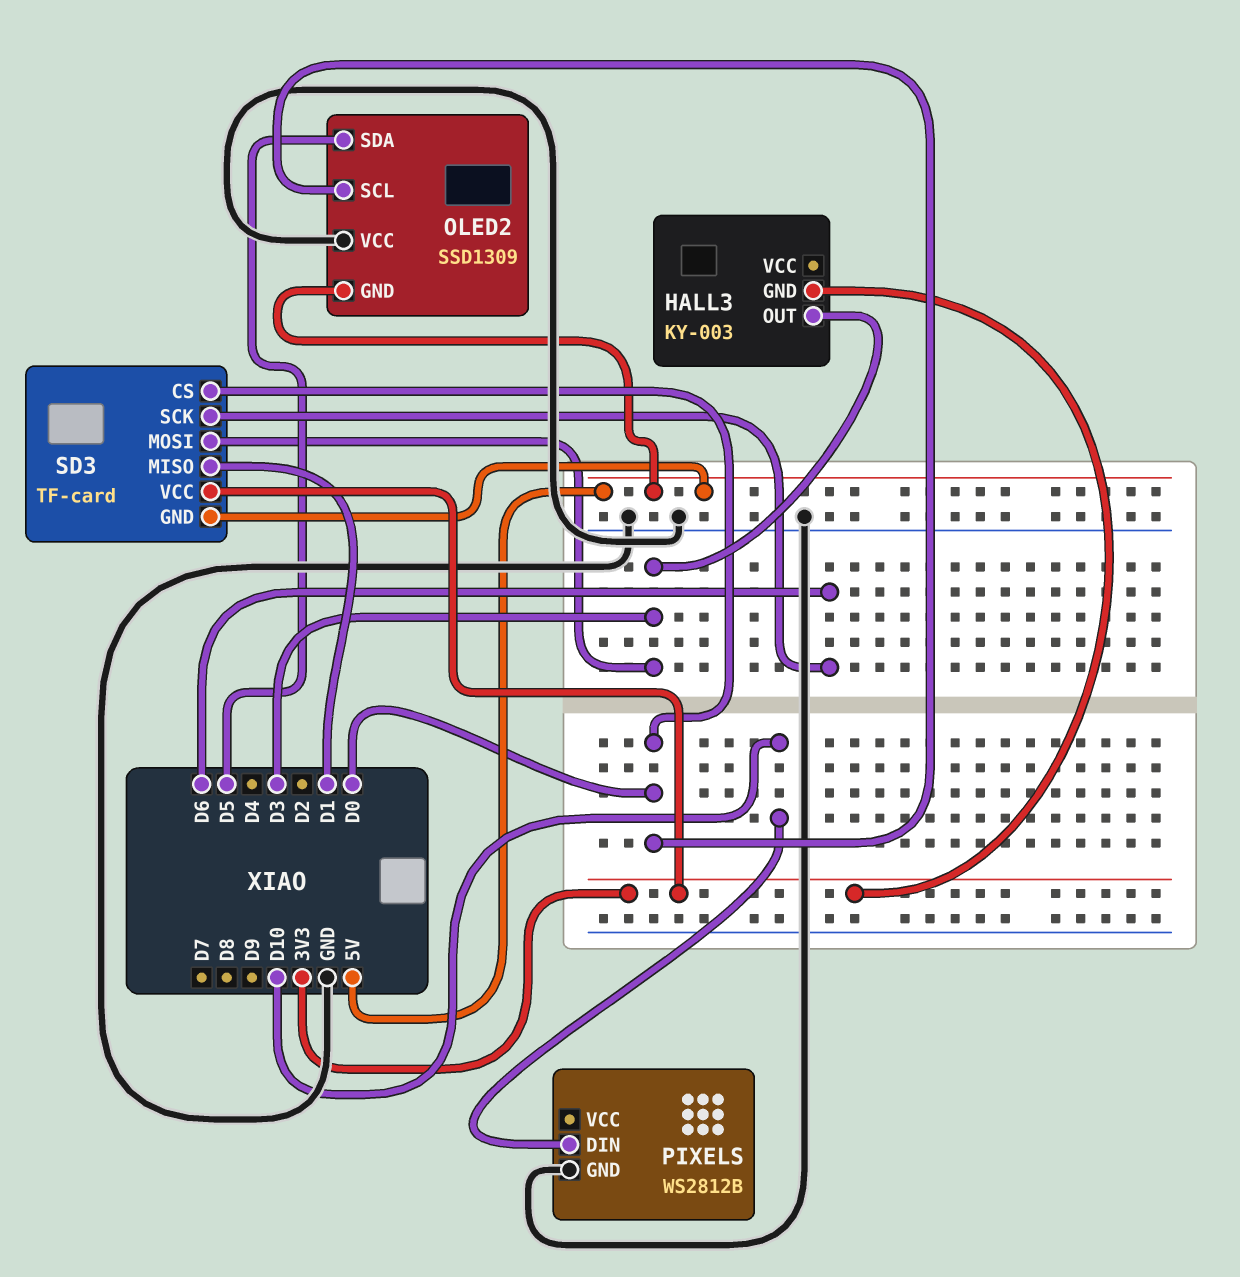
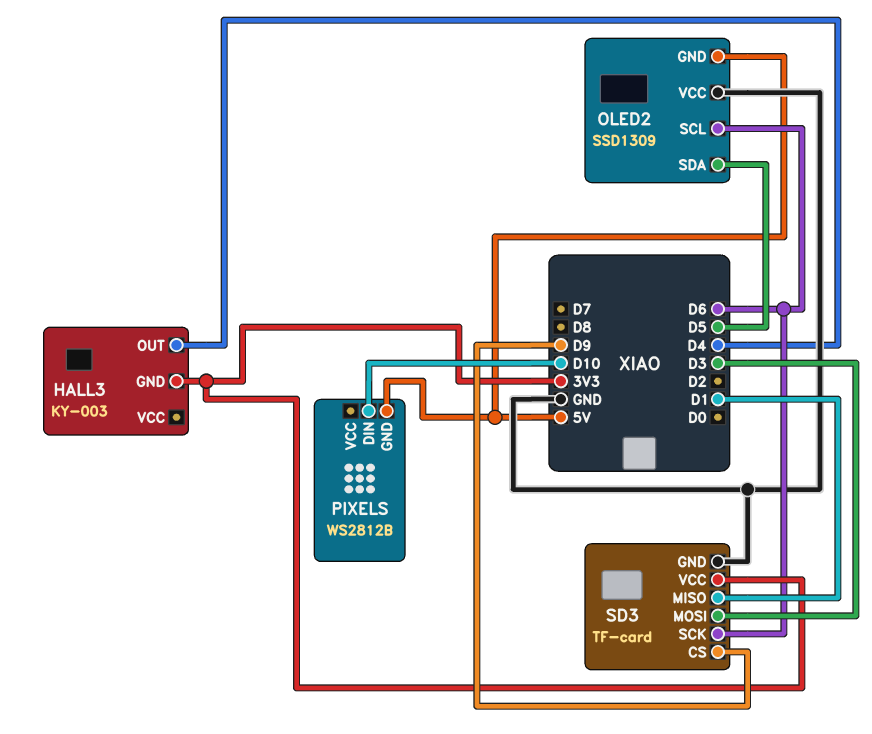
HALL3 pin OUT: D3 -> D4
OLED2 pin SCL: D0 -> D6
PIXELS pin GND: GND -> 5V
SD3 pin CS: D0 -> D9
SD3 pin GND: 5V -> GND

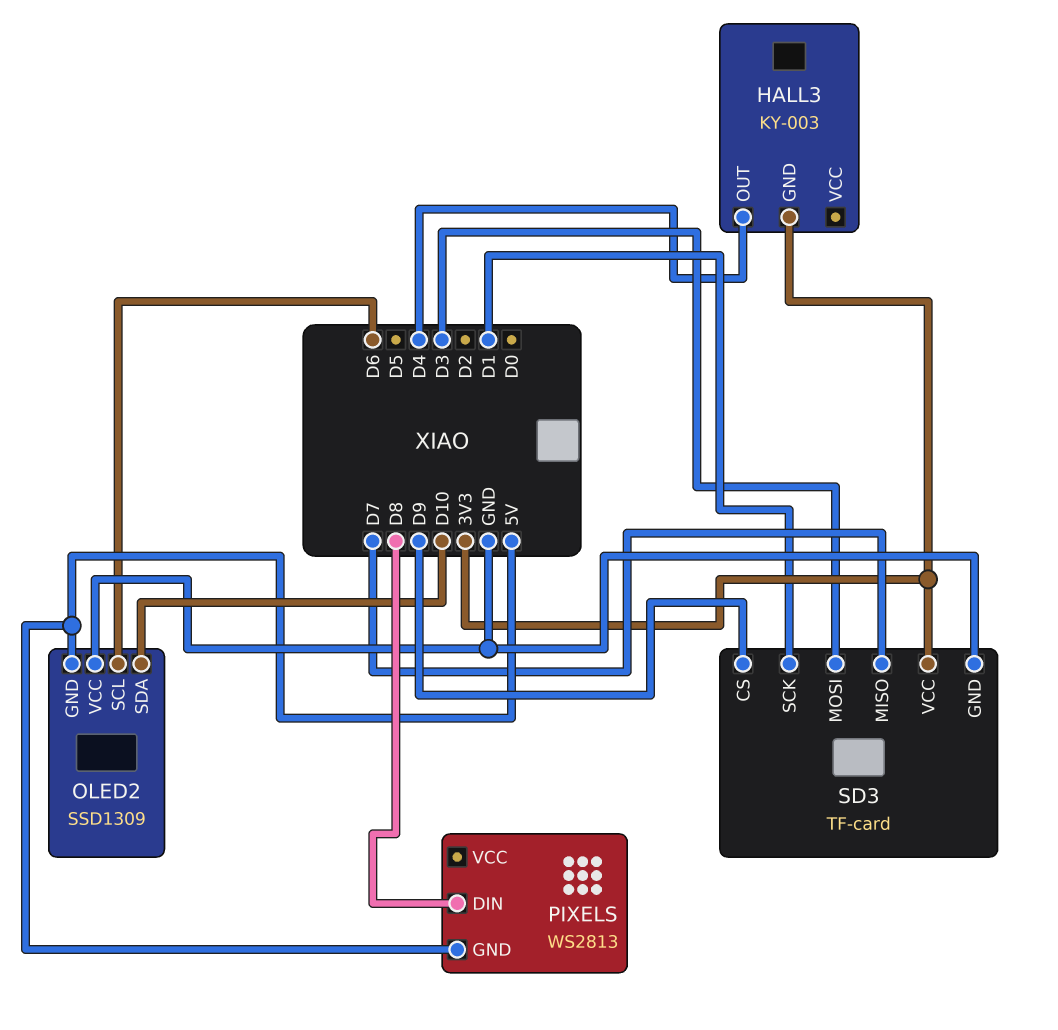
OLED2 pin SDA: D5 -> D10
PIXELS: WS2812B -> WS2813
PIXELS pin DIN: D10 -> D8
SD3 pin MISO: D1 -> D7
SD3 pin SCK: D6 -> D1

